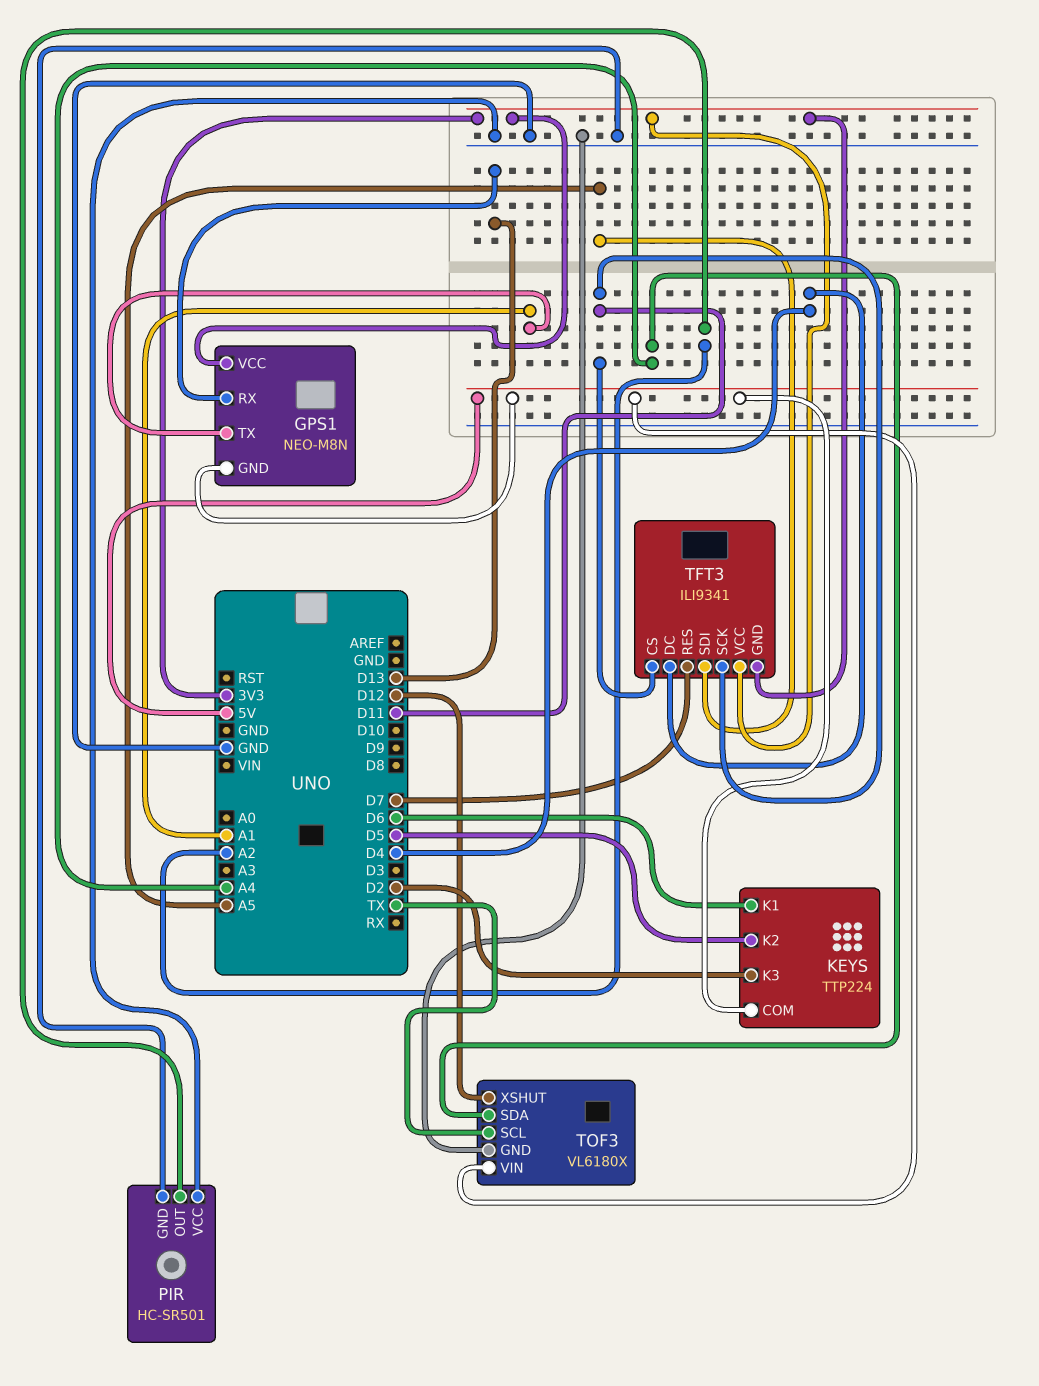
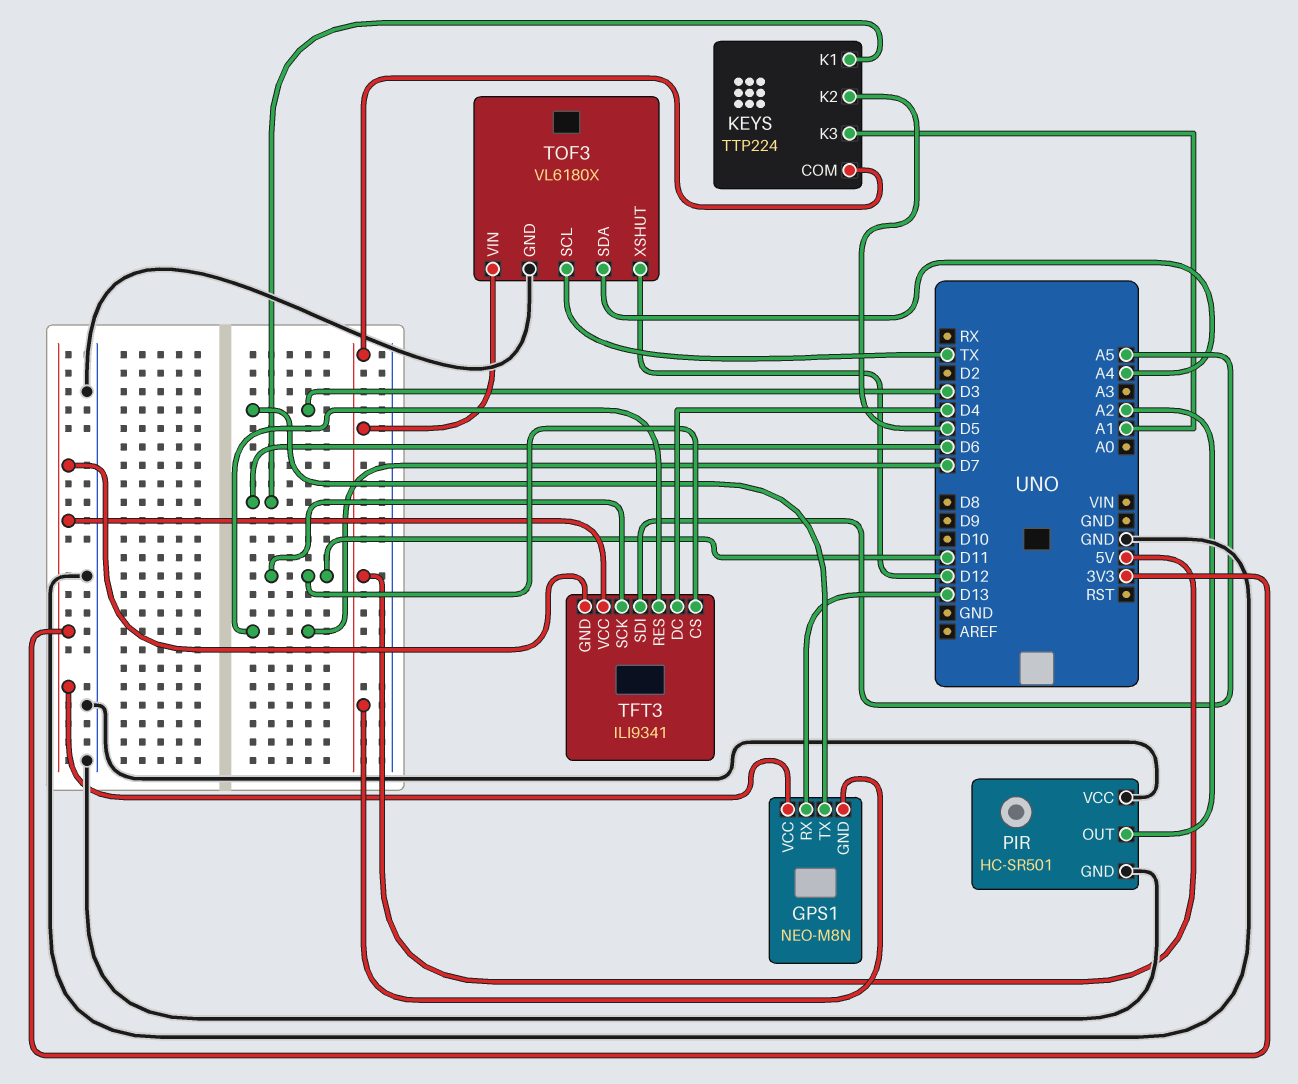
GPS1 pin TX: A1 -> D3
KEYS pin K3: D2 -> A1

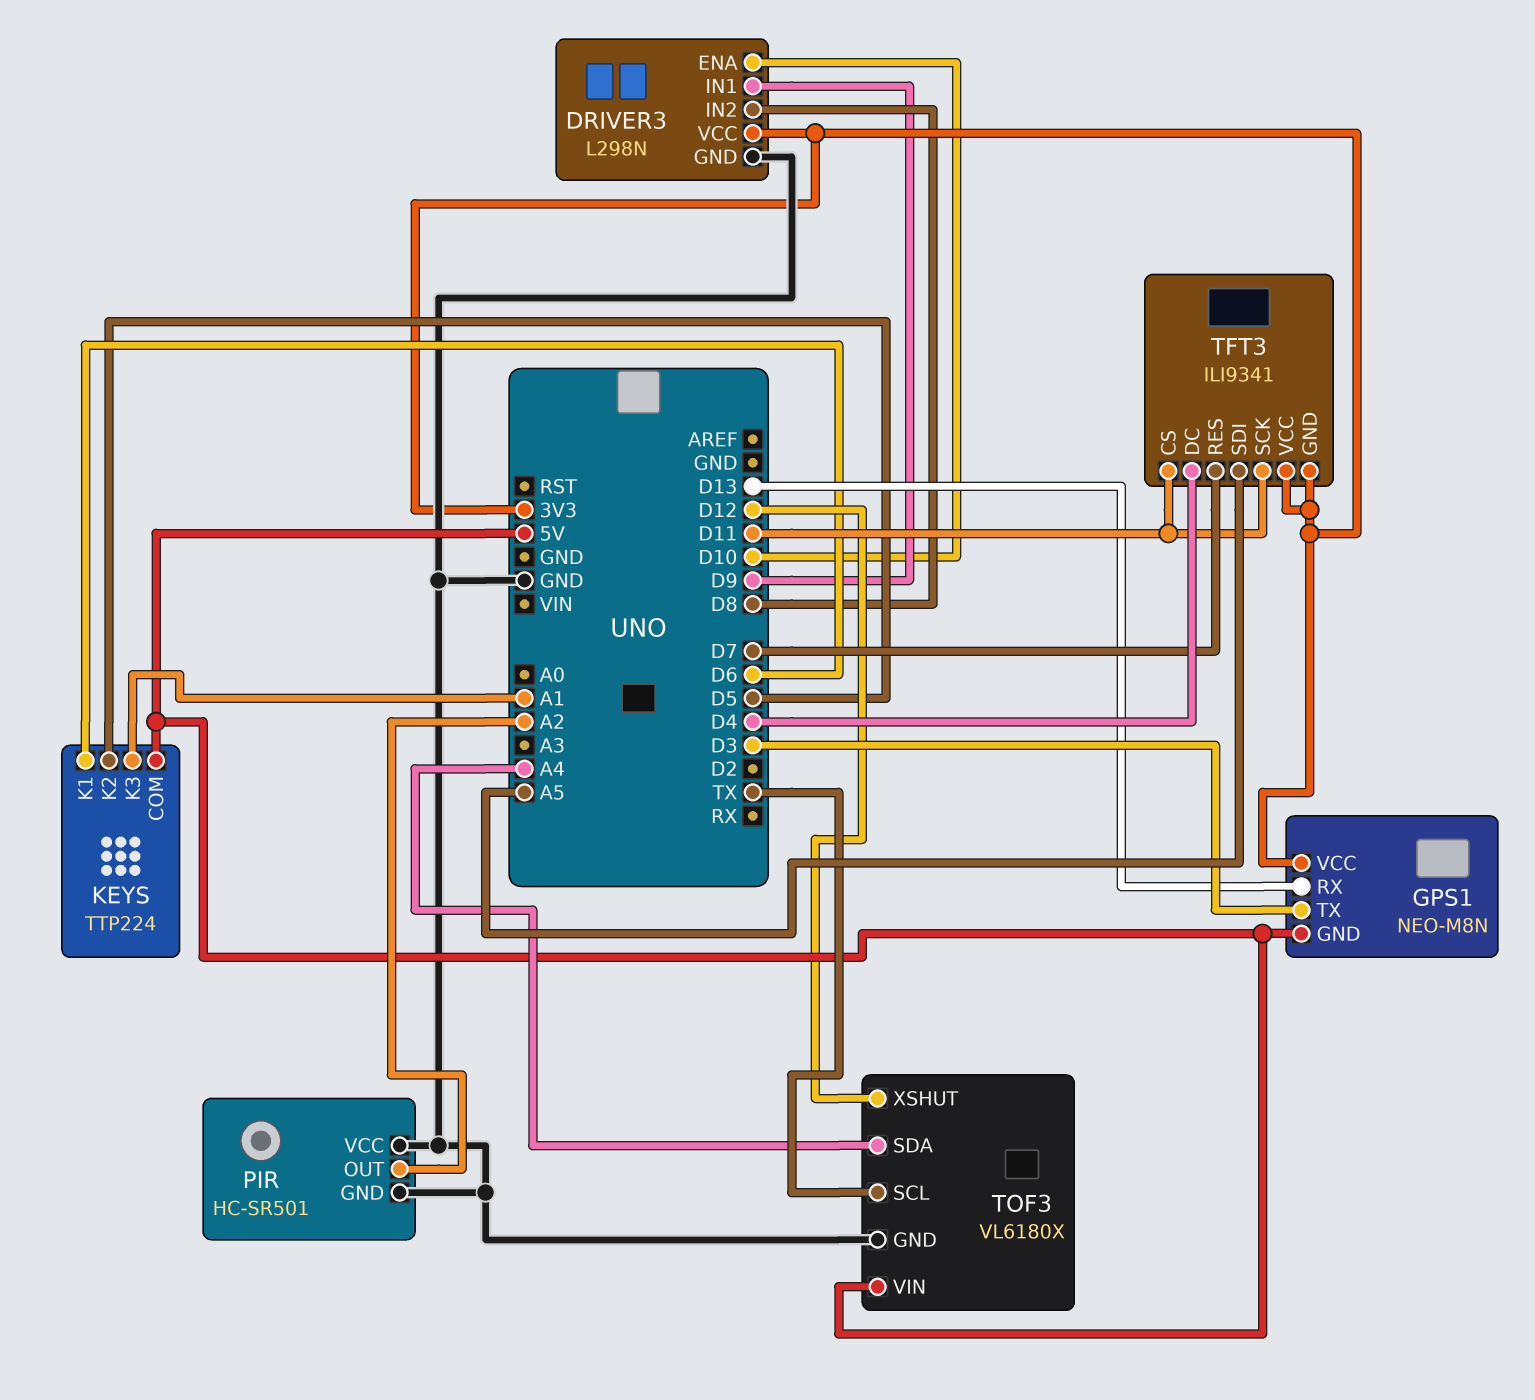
DRIVER3: none -> L298N
DRIVER3 pin ENA: none -> D10
DRIVER3 pin GND: none -> GND
DRIVER3 pin IN1: none -> D9
DRIVER3 pin IN2: none -> D8
DRIVER3 pin VCC: none -> 3V3

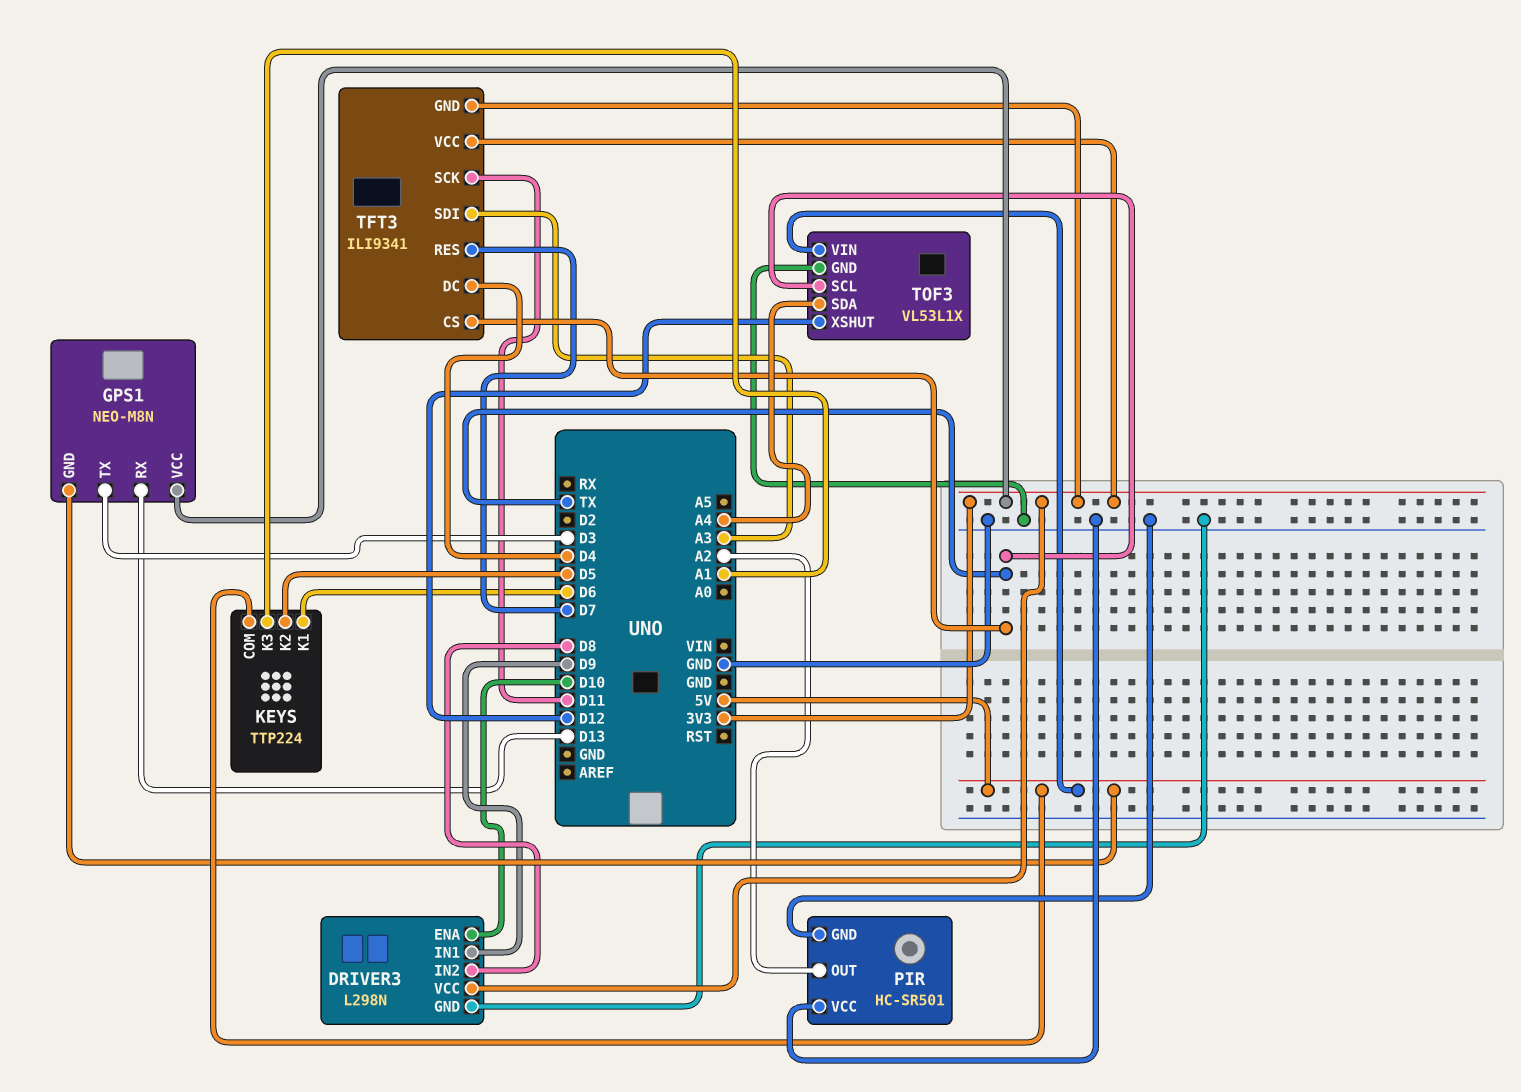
TFT3 pin CS: D11 -> TX
TFT3 pin SDI: A5 -> A3
TOF3: VL6180X -> VL53L1X

